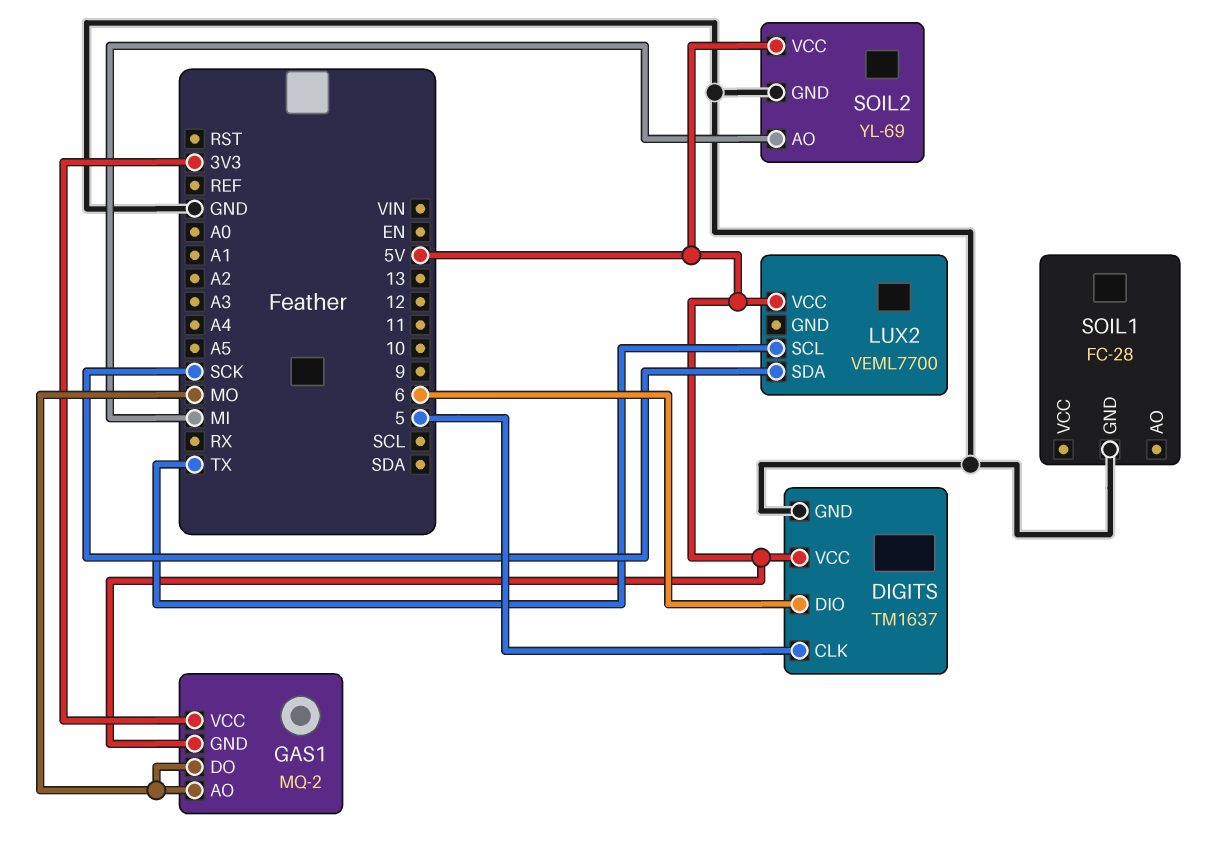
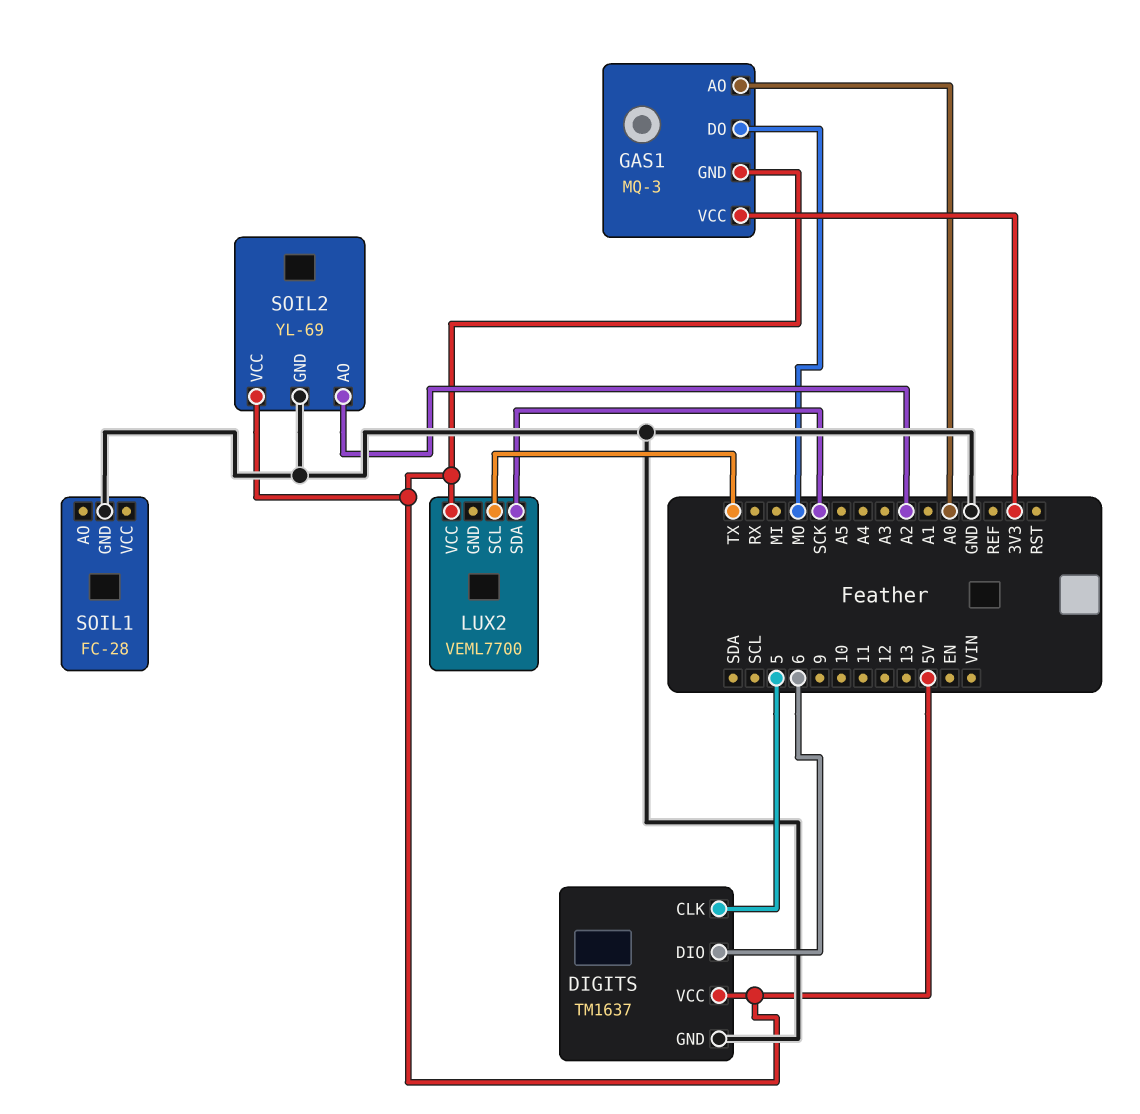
GAS1: MQ-2 -> MQ-3
GAS1 pin AO: MO -> A0
SOIL2 pin AO: MI -> A2

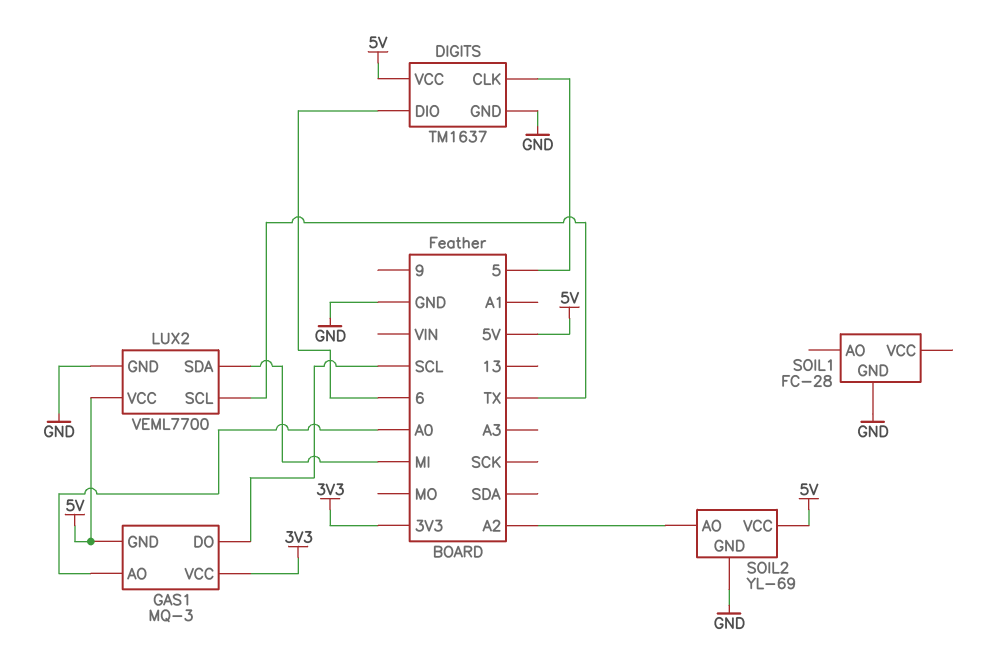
GAS1 pin DO: MO -> SCL
LUX2 pin GND: none -> GND
LUX2 pin SDA: SCK -> MI

